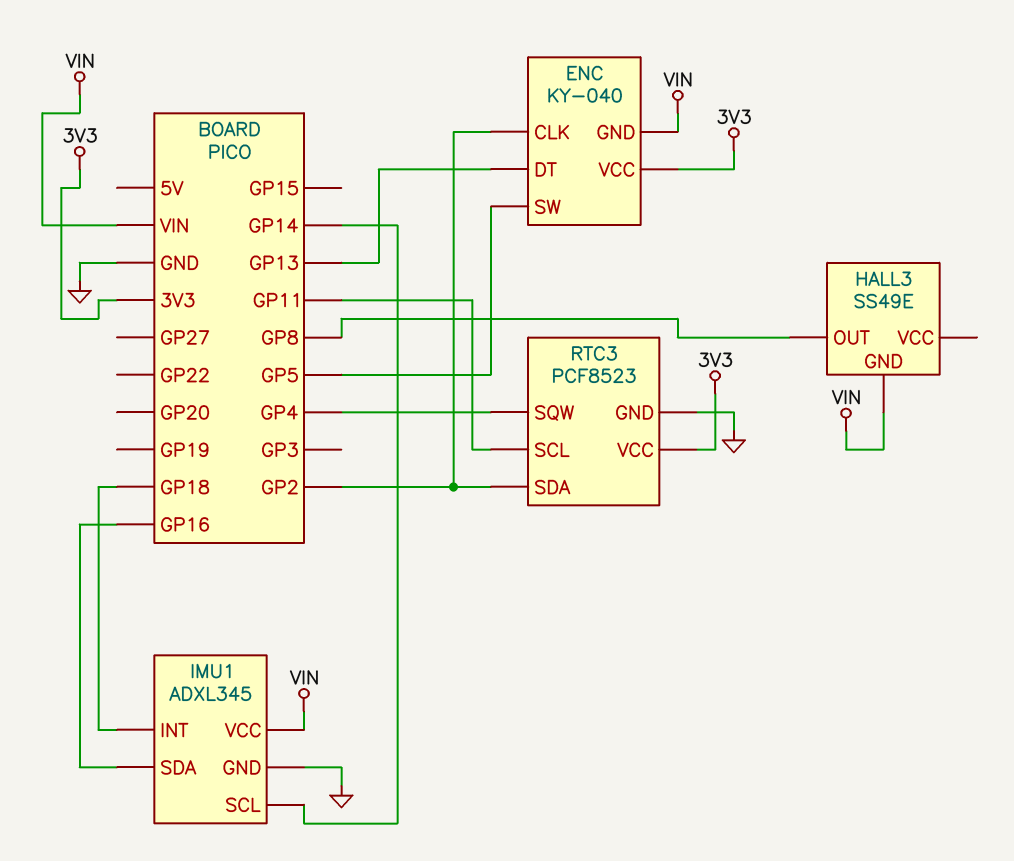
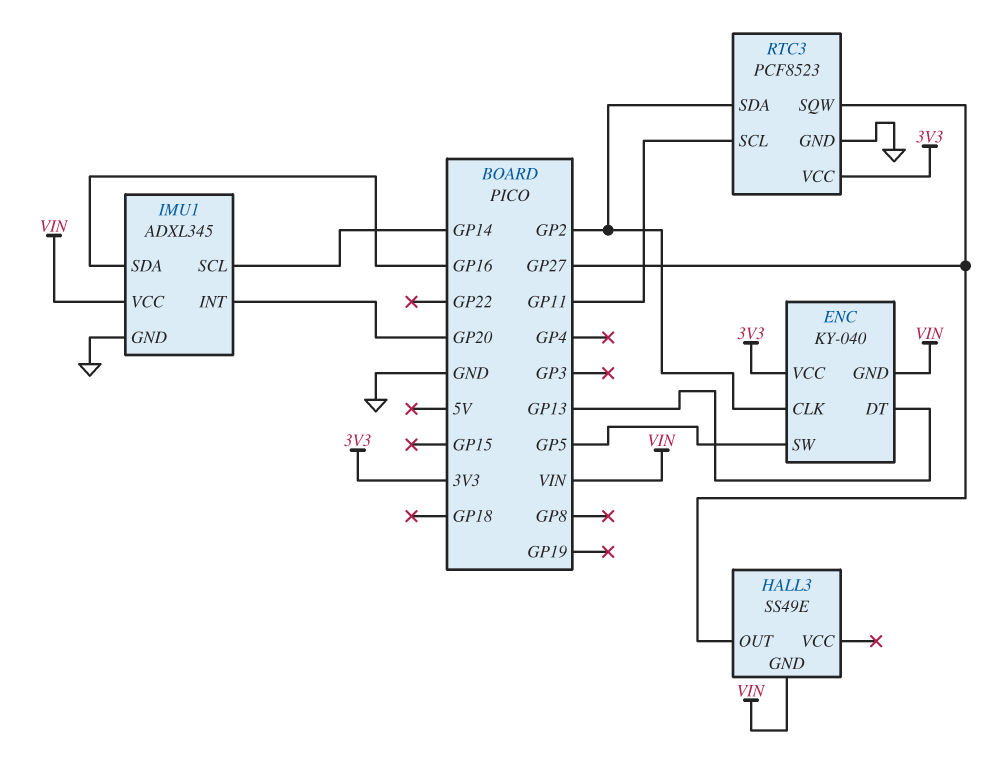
HALL3 pin OUT: GP8 -> GP27
IMU1 pin INT: GP18 -> GP20
RTC3 pin SQW: GP4 -> GP27

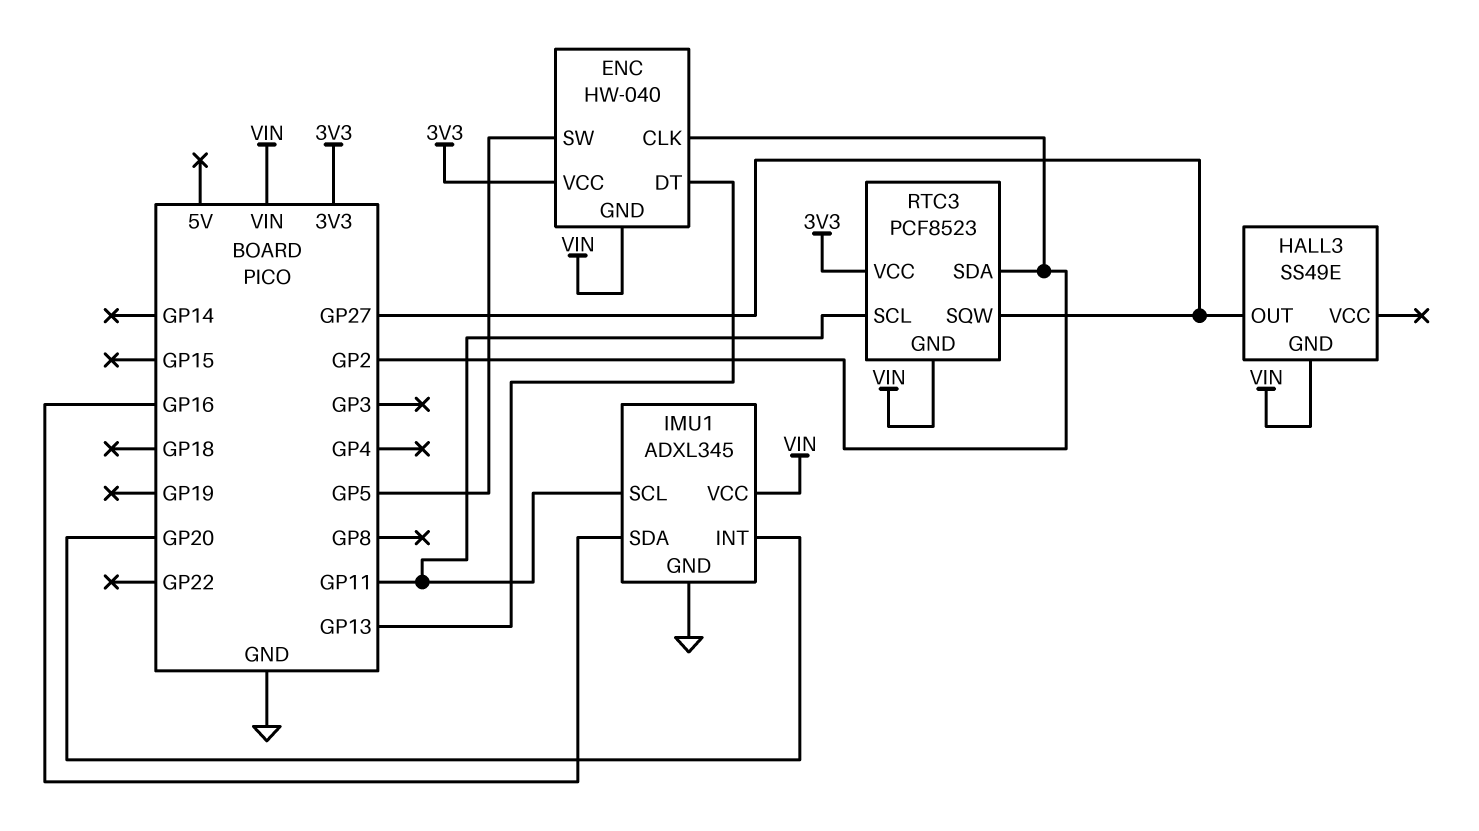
ENC: KY-040 -> HW-040
IMU1 pin SCL: GP14 -> GP11
RTC3 pin GND: GND -> VIN

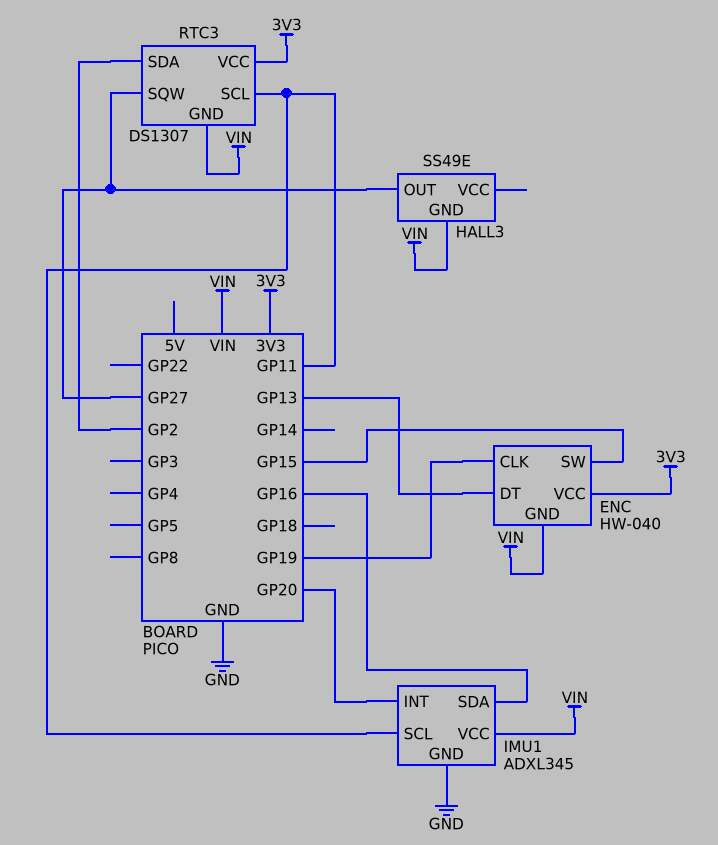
ENC pin CLK: GP2 -> GP19
ENC pin SW: GP5 -> GP15
RTC3: PCF8523 -> DS1307

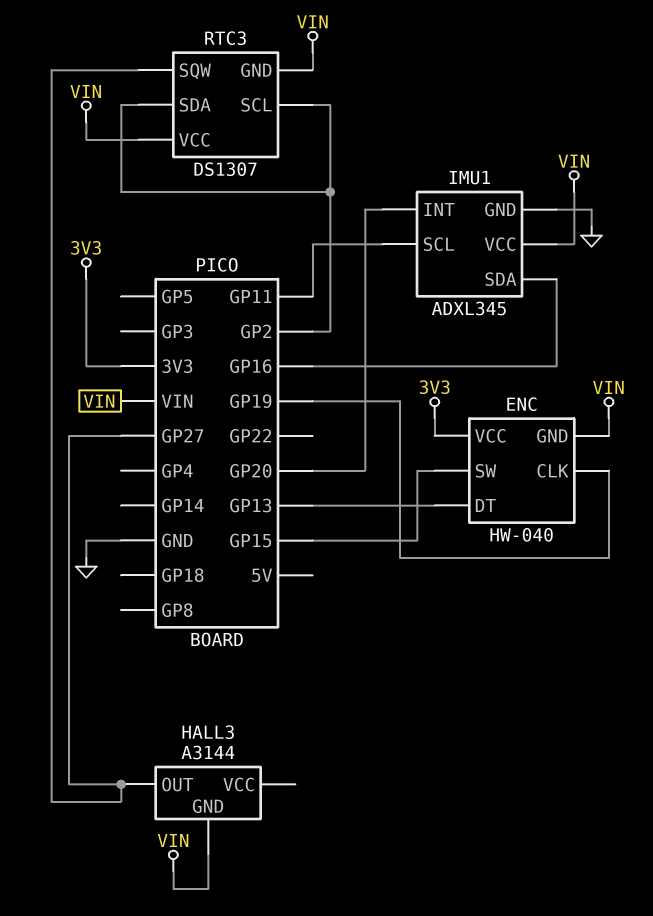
HALL3: SS49E -> A3144
RTC3 pin SCL: GP11 -> GP2
RTC3 pin VCC: 3V3 -> VIN

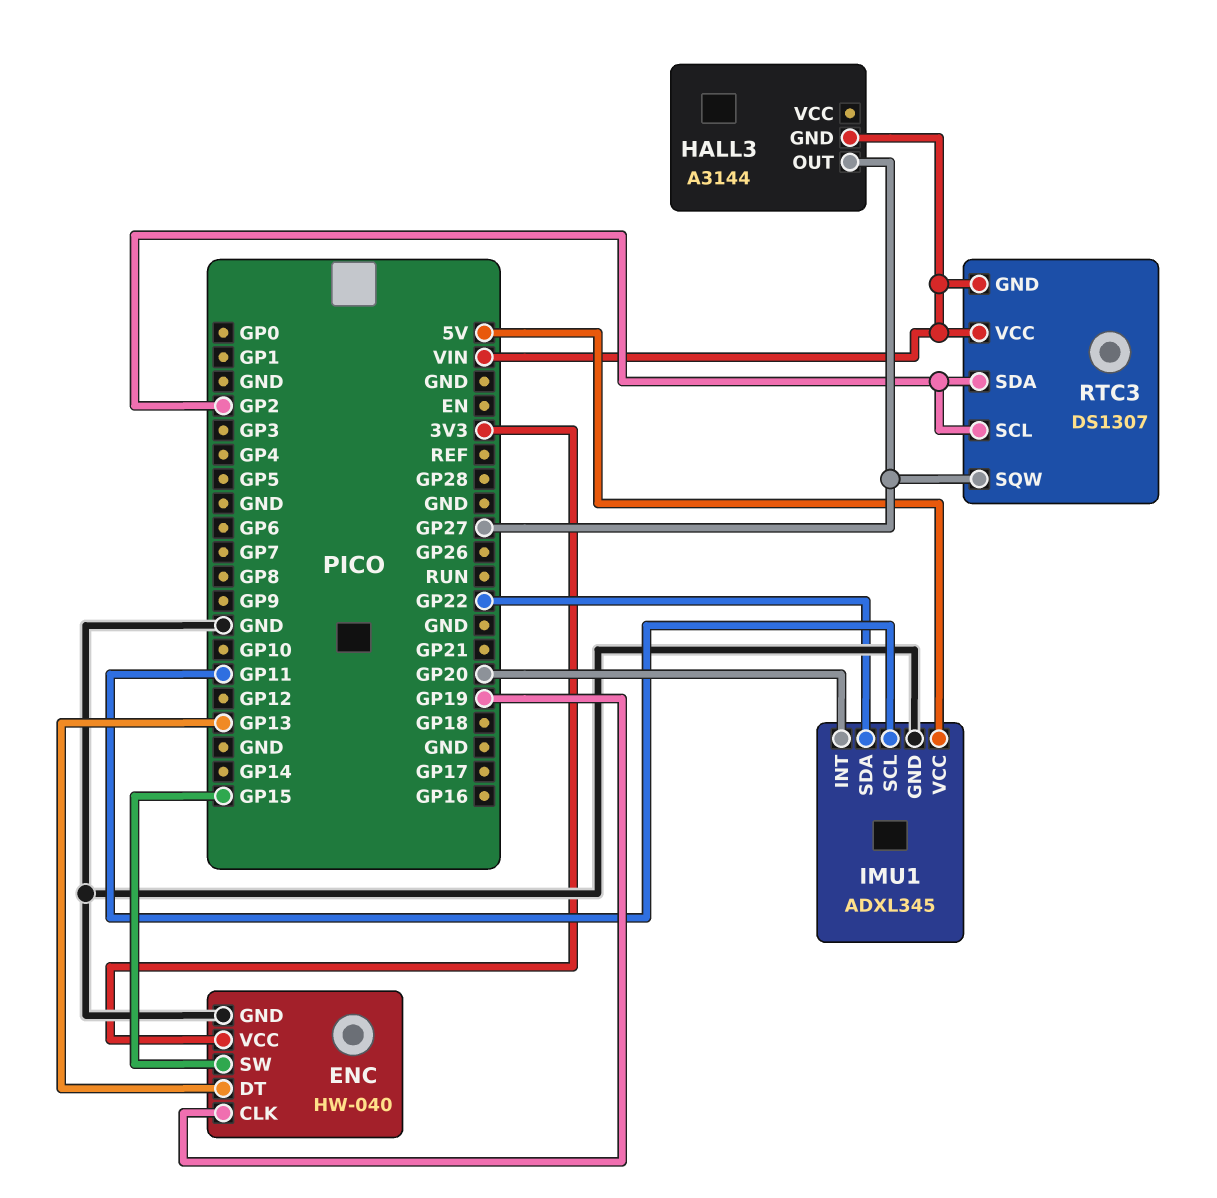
ENC pin GND: VIN -> GND
IMU1 pin SDA: GP16 -> GP22
IMU1 pin VCC: VIN -> 5V

